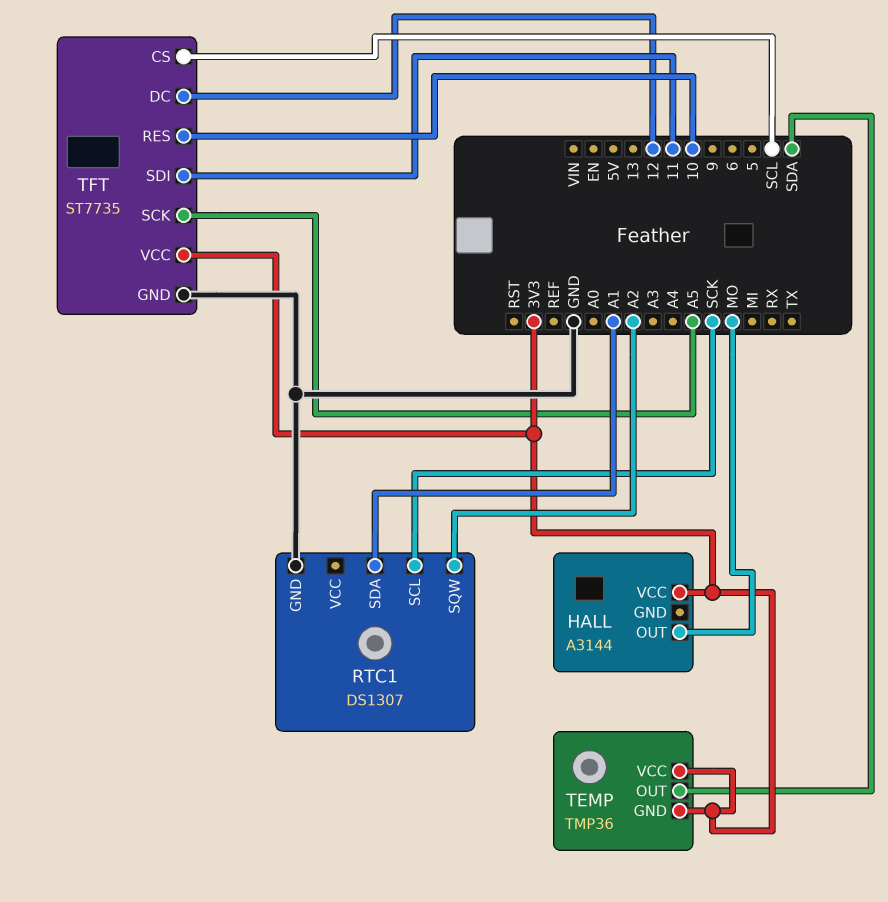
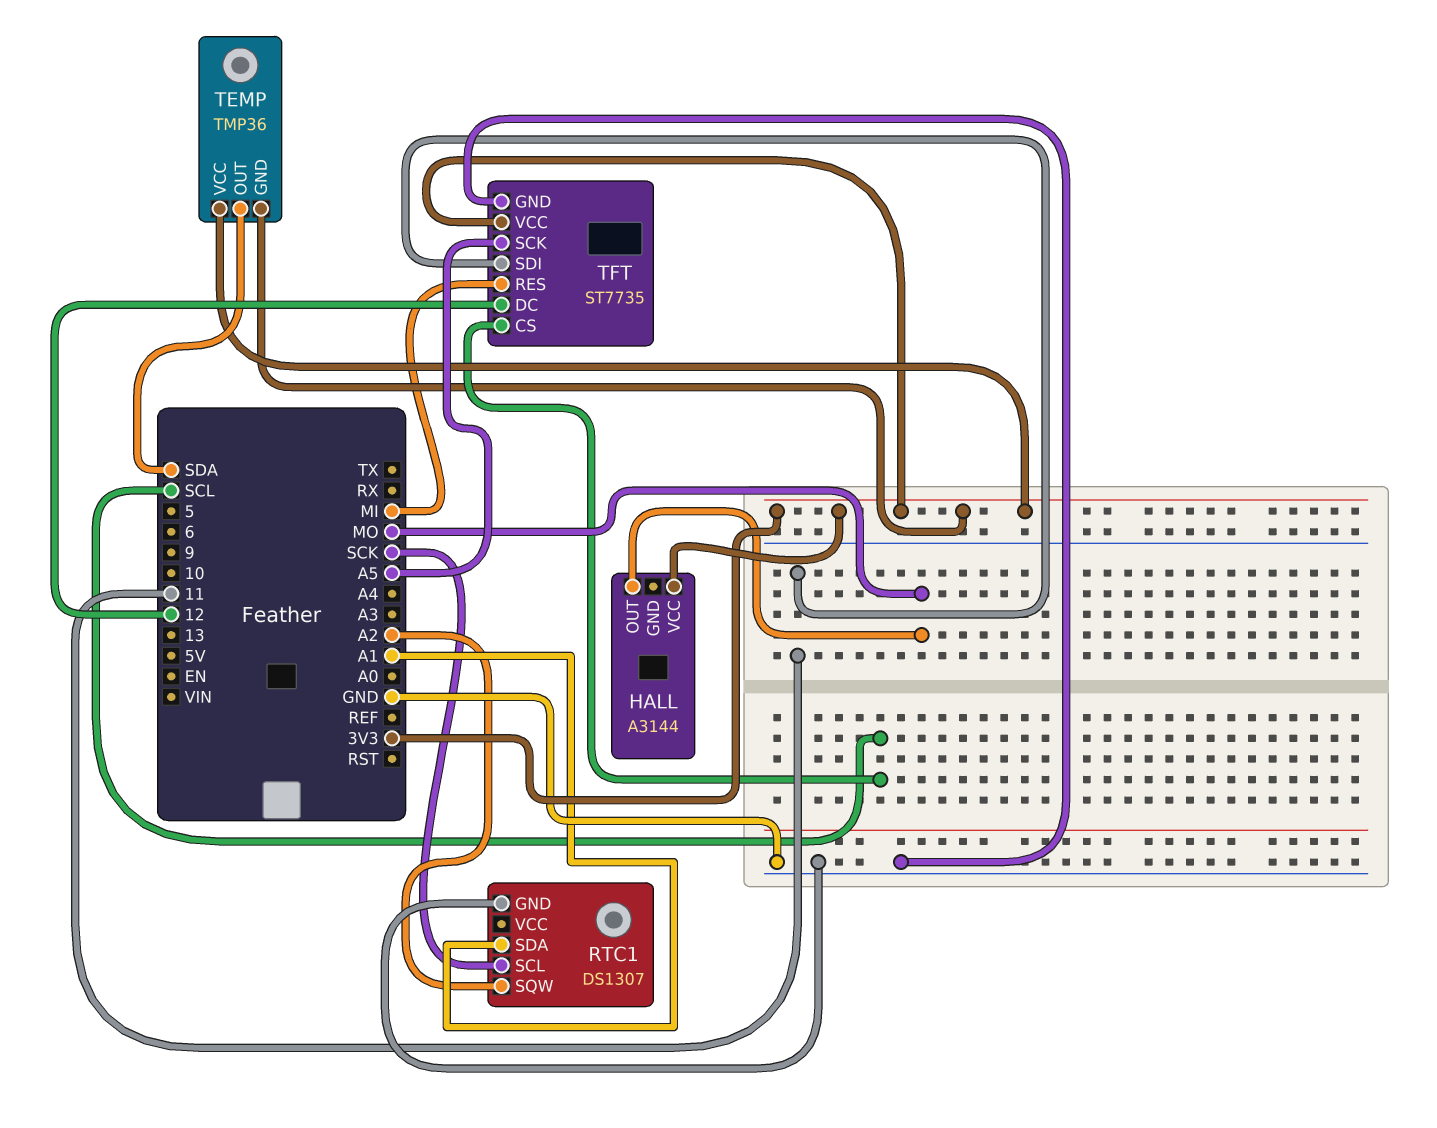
TFT pin RES: 10 -> MI

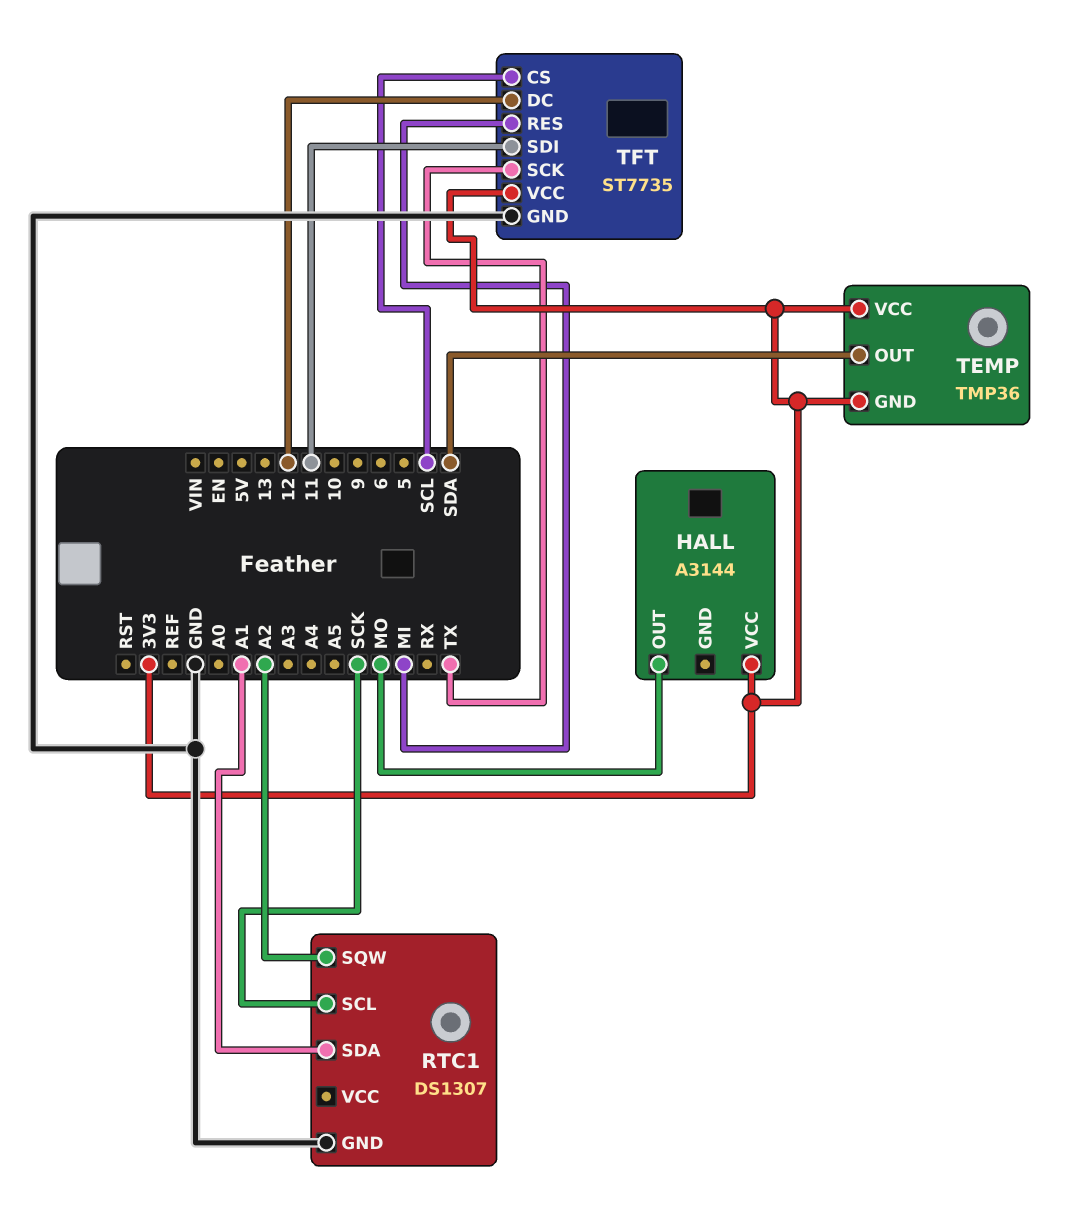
TFT pin SCK: A5 -> TX

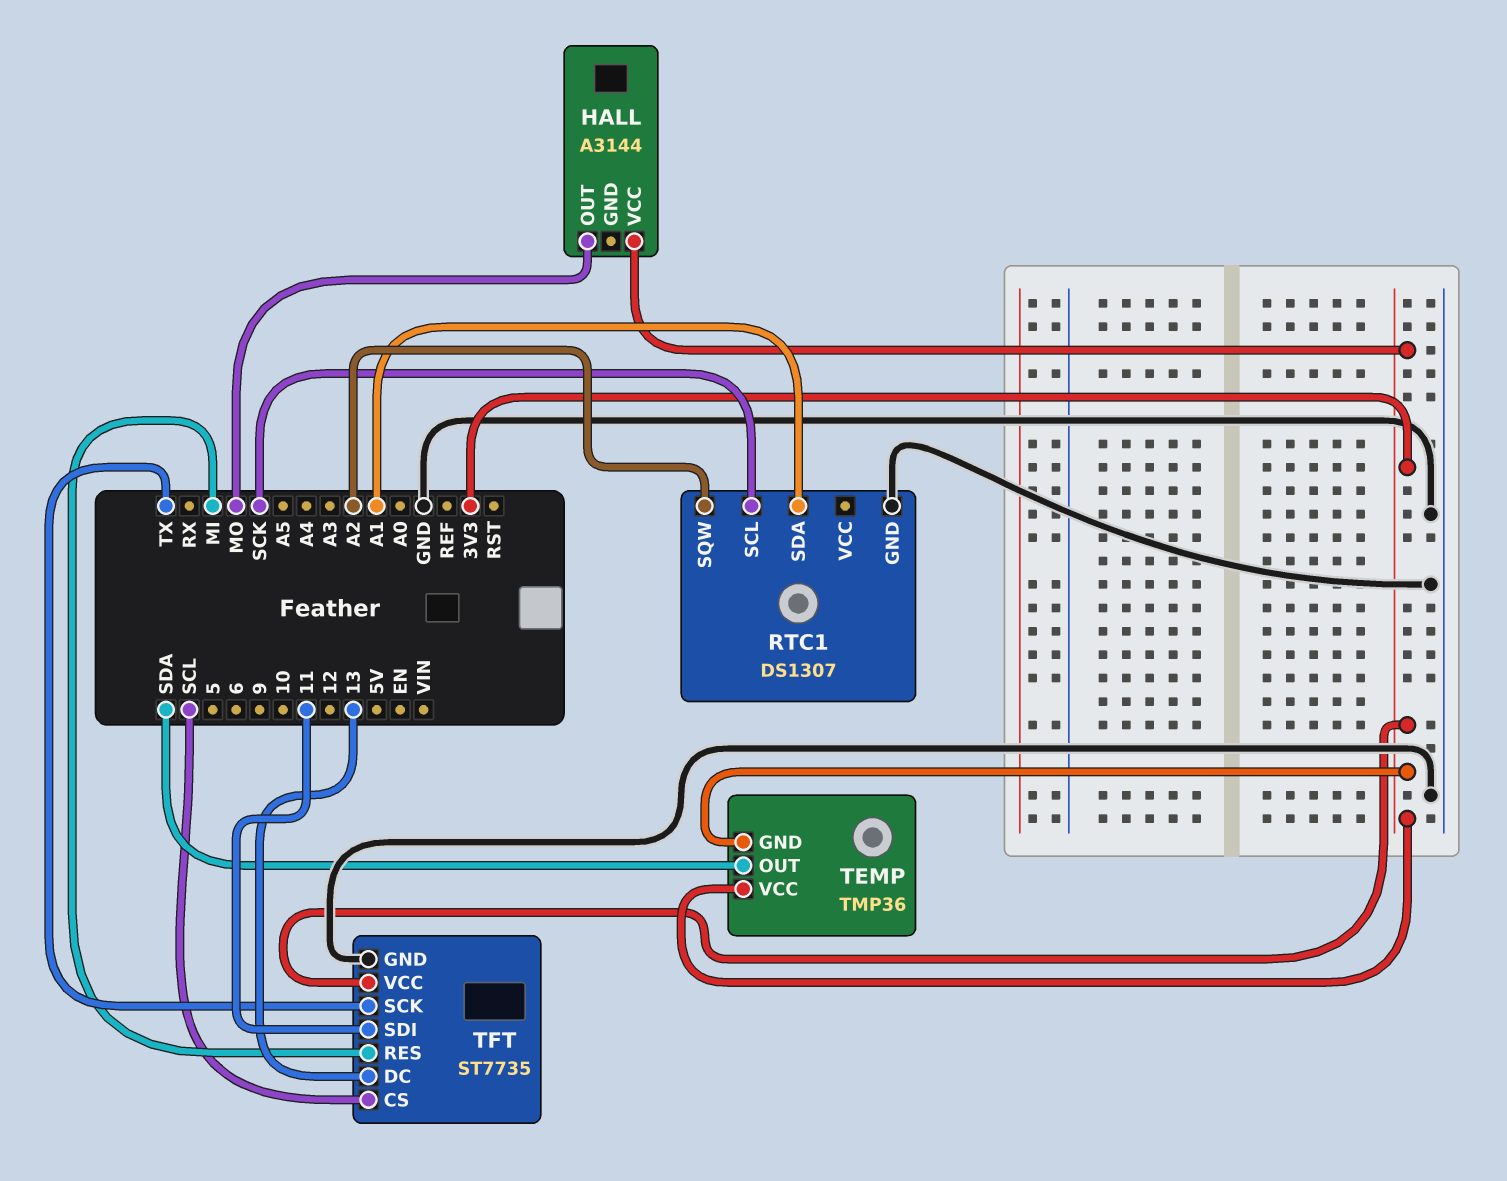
TFT pin DC: 12 -> 13

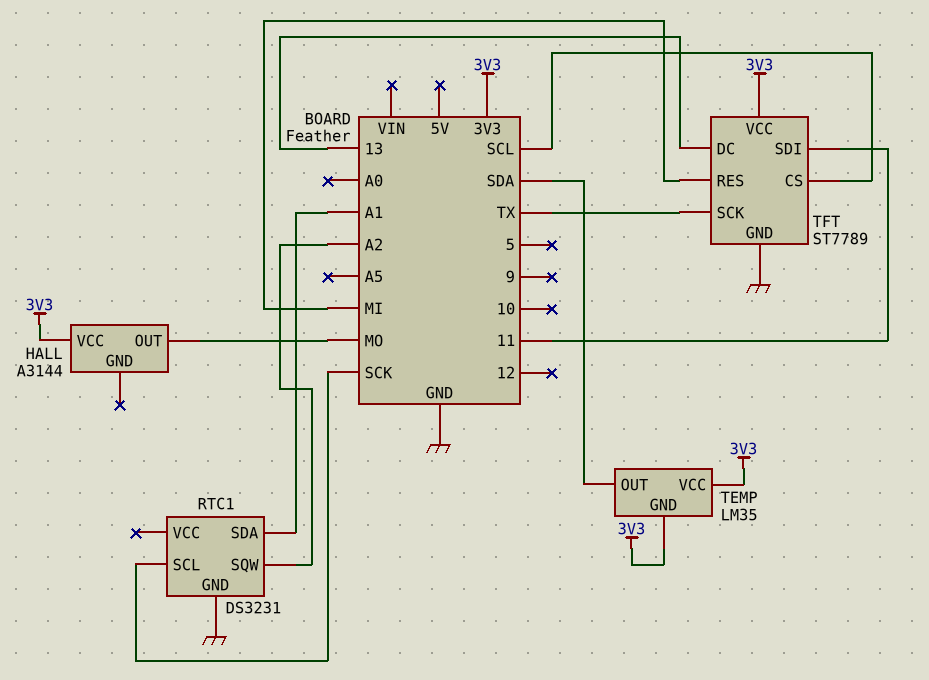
RTC1: DS1307 -> DS3231
TEMP: TMP36 -> LM35
TFT: ST7735 -> ST7789

